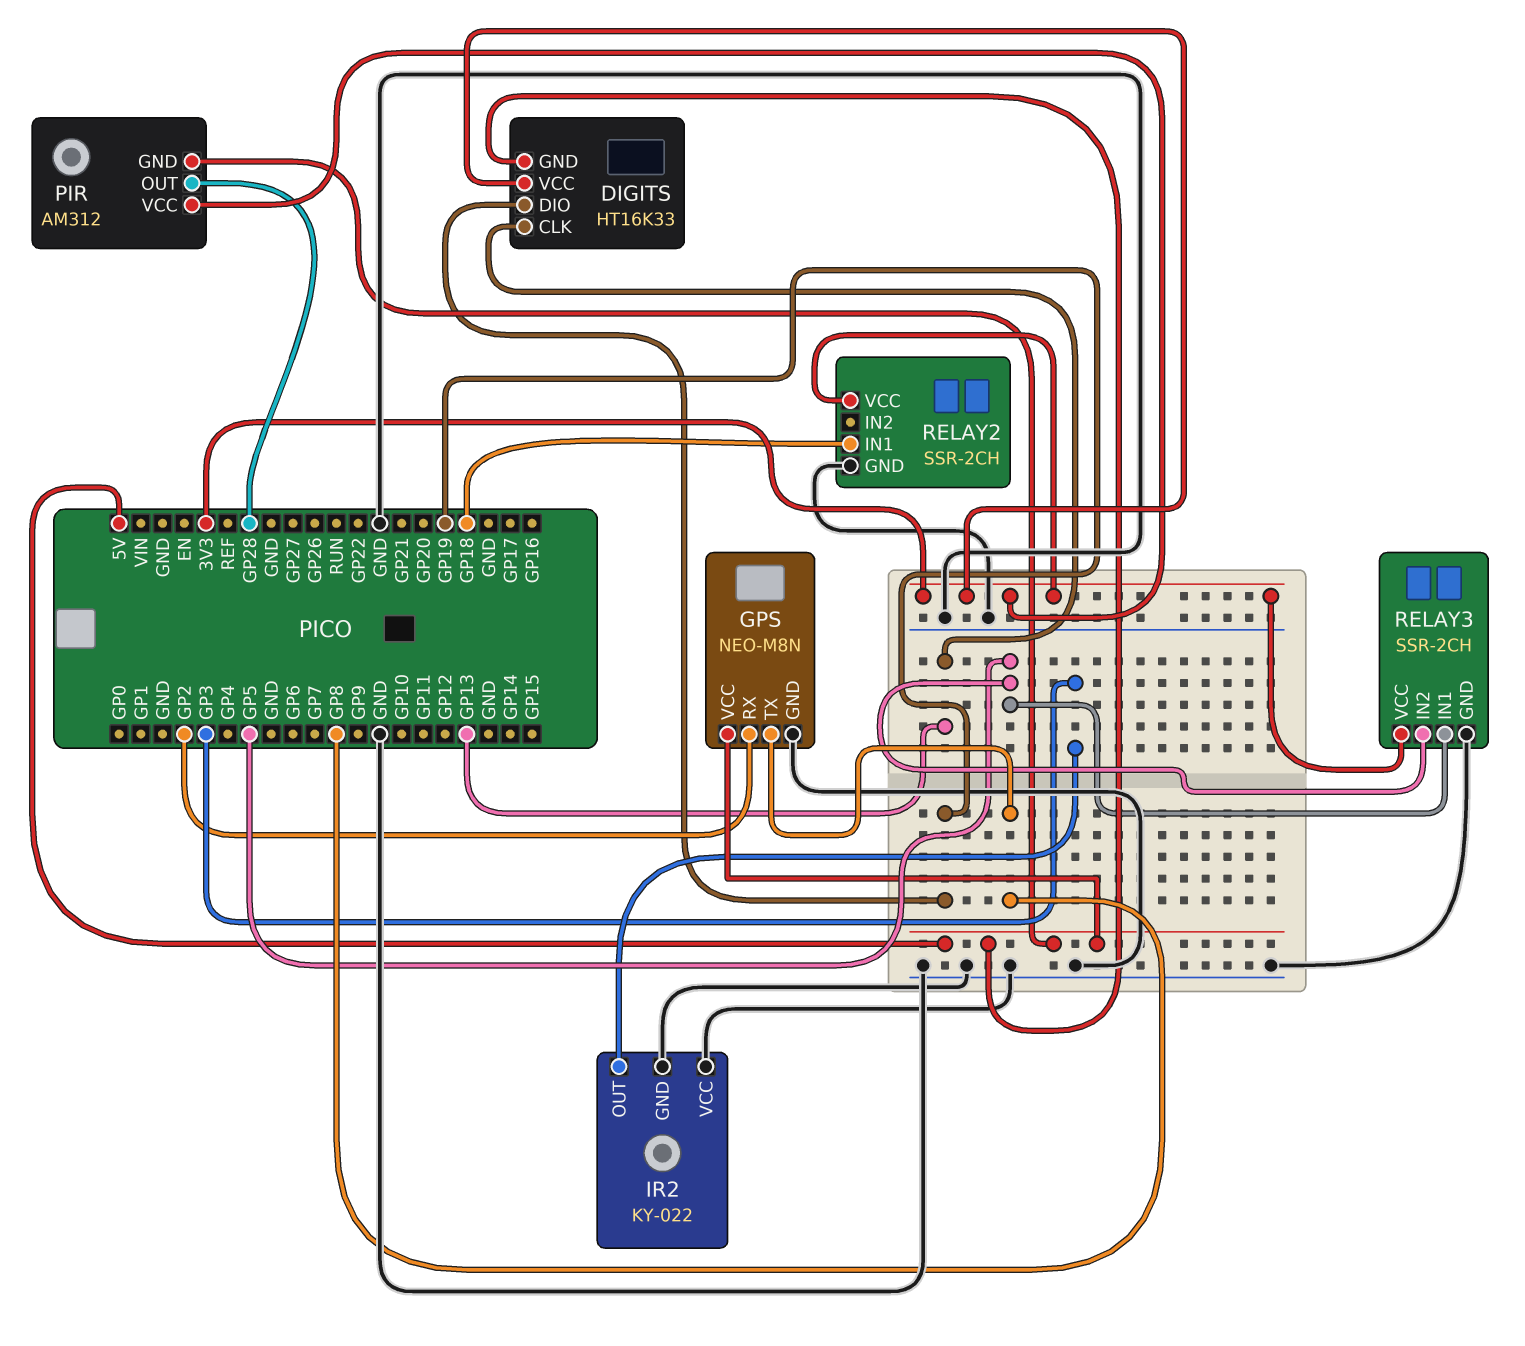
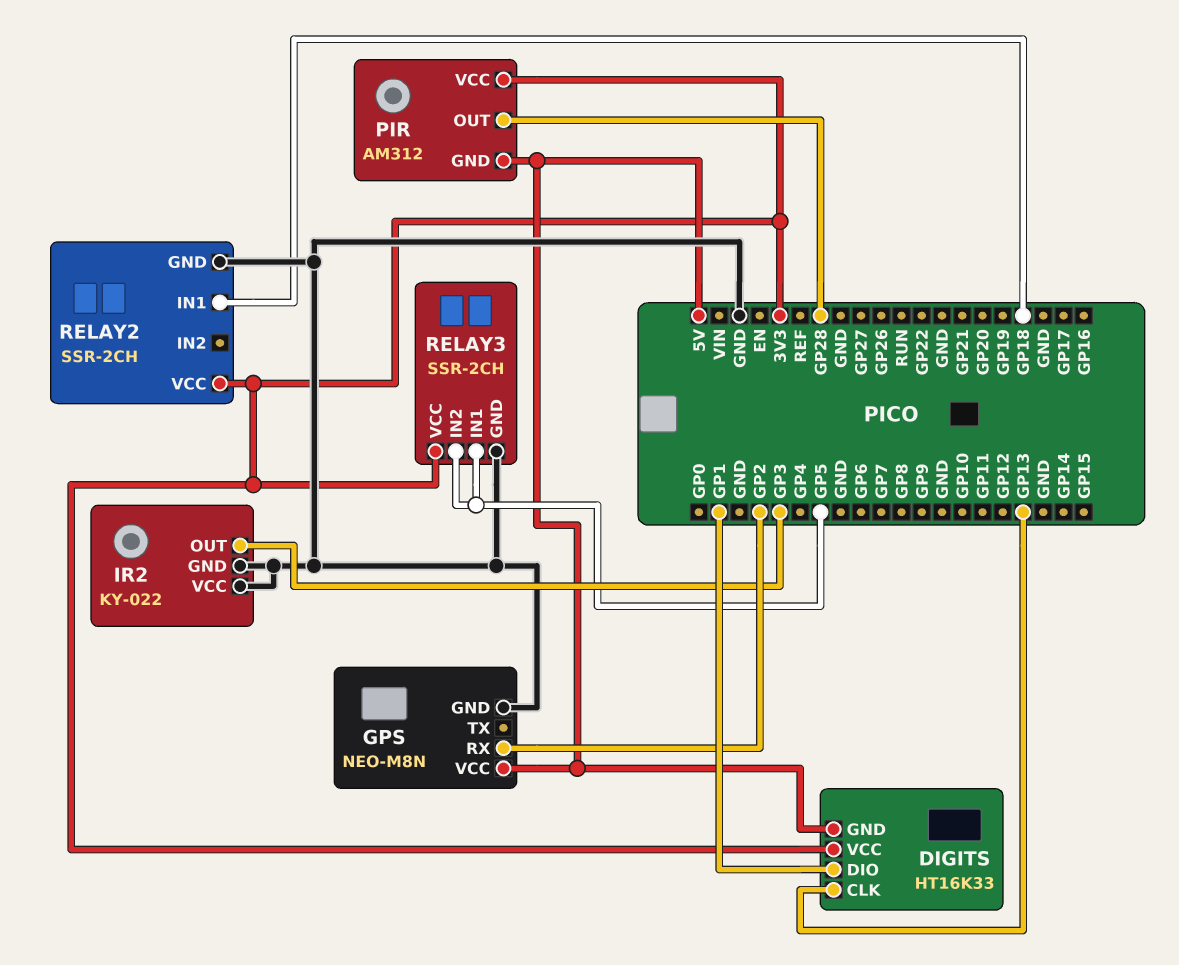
DIGITS pin DIO: GP19 -> GP1
GPS pin TX: GP8 -> none

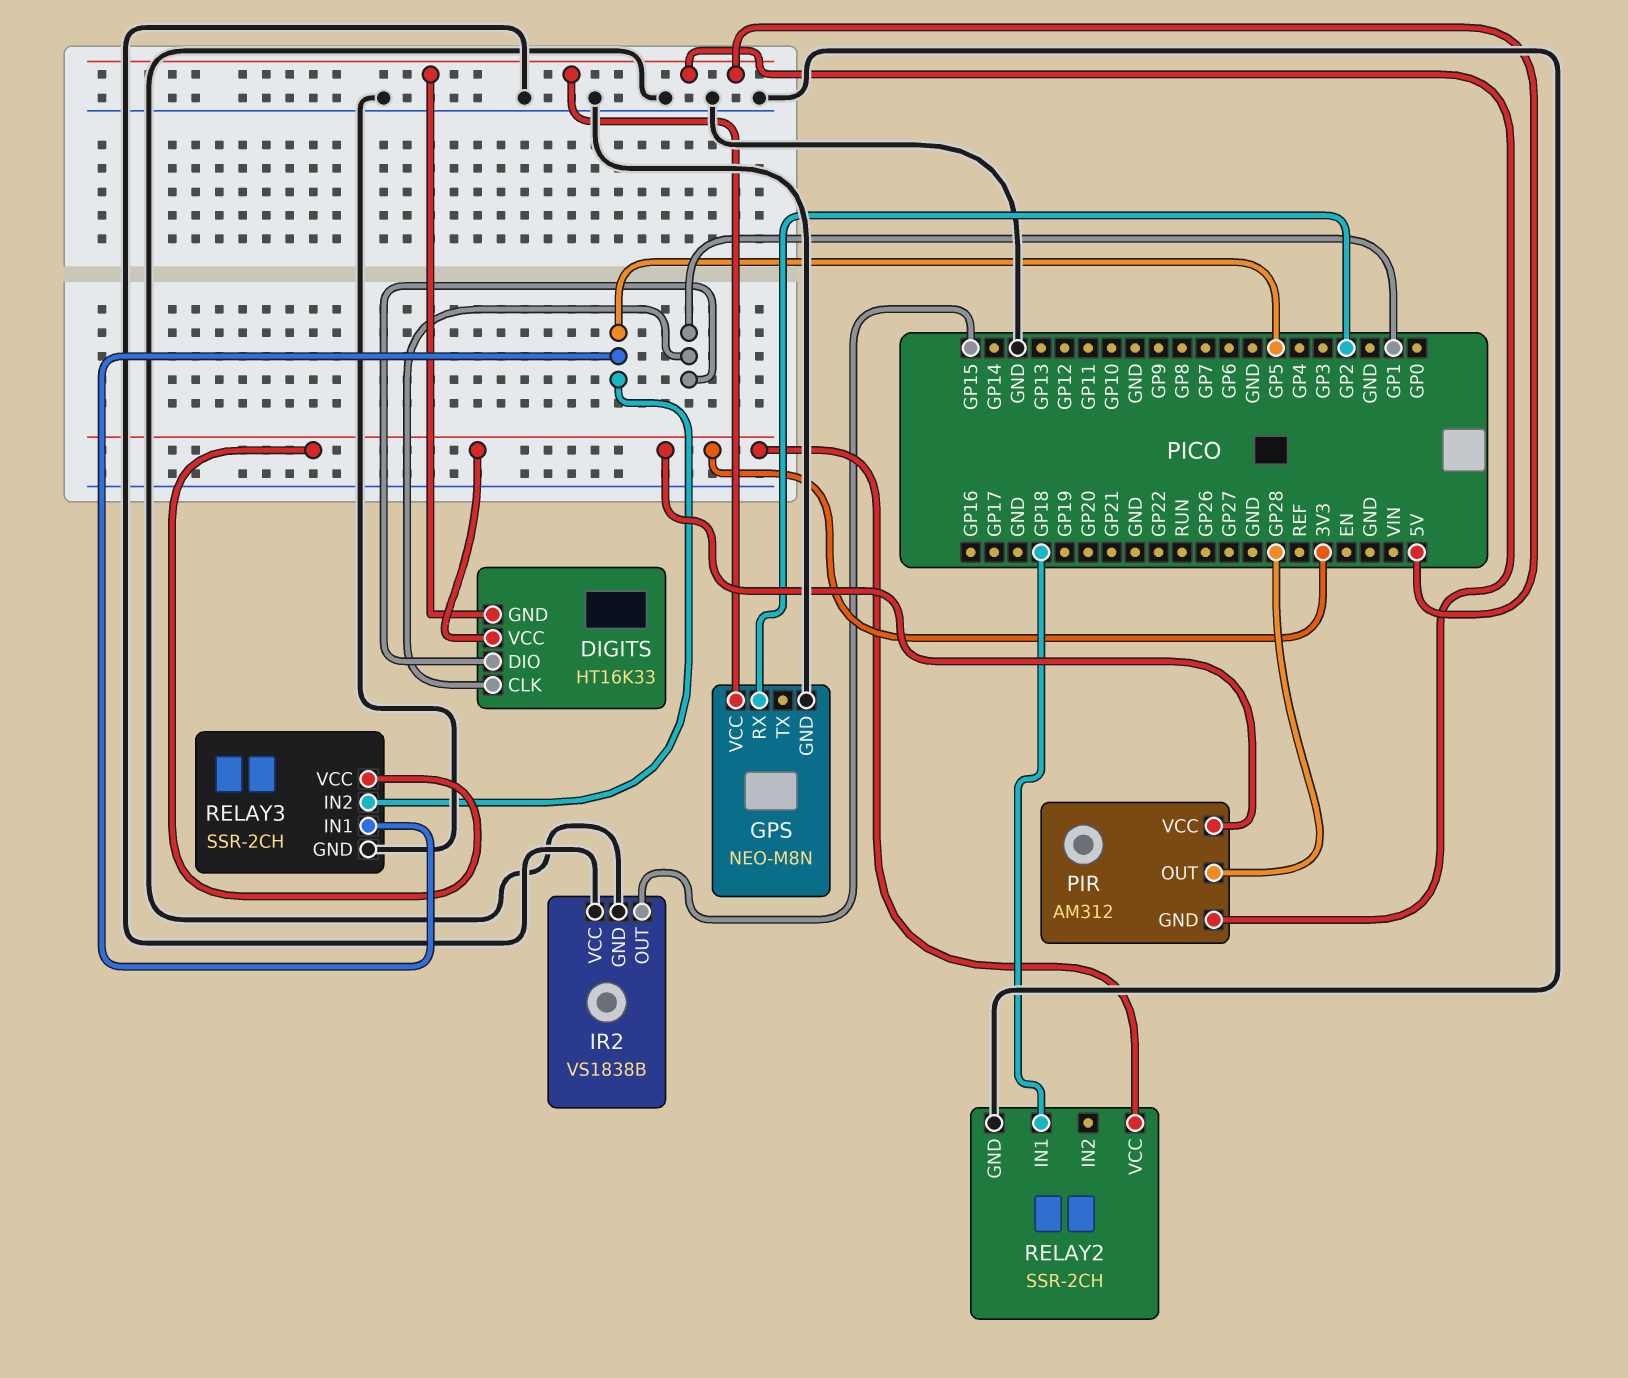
DIGITS pin CLK: GP13 -> GP1
IR2: KY-022 -> VS1838B
IR2 pin OUT: GP3 -> GP15

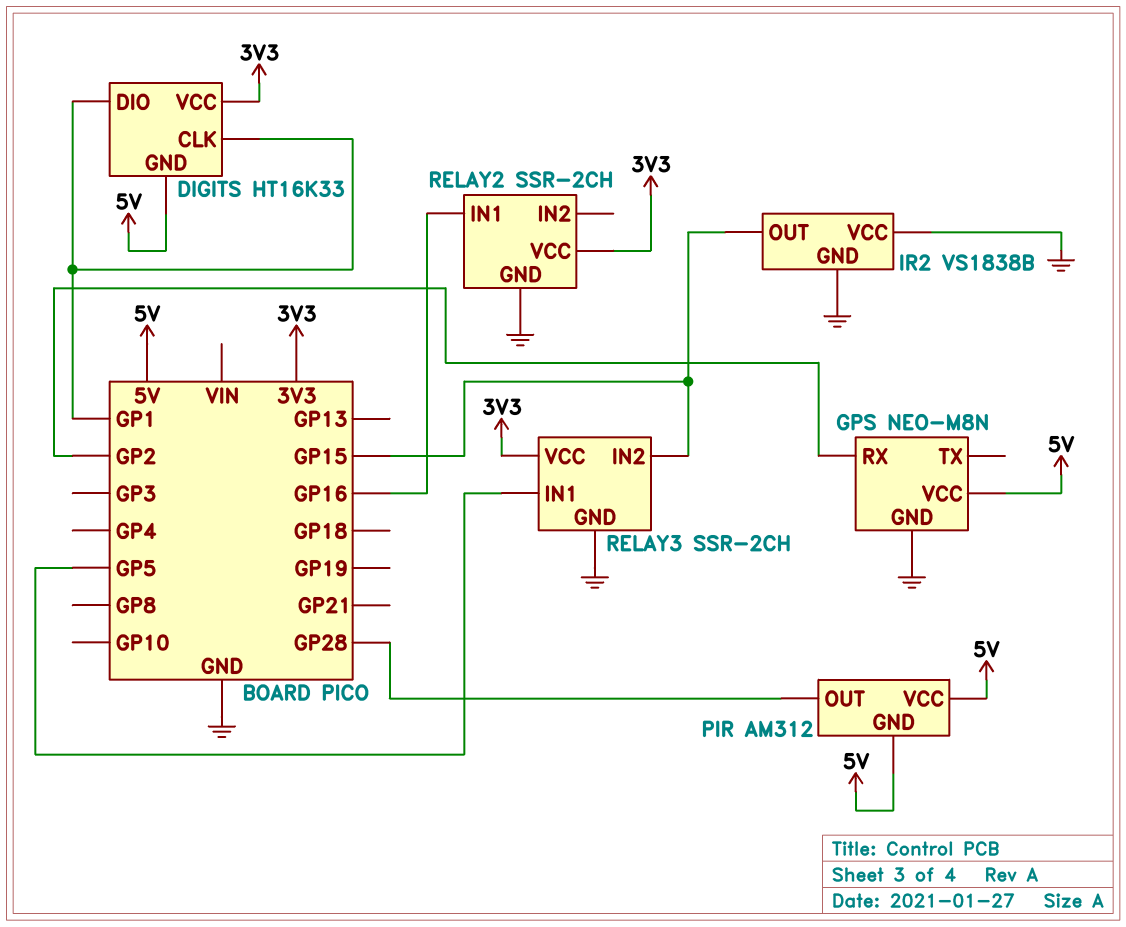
PIR pin VCC: 3V3 -> 5V
RELAY2 pin IN1: GP18 -> GP16
RELAY3 pin IN2: GP5 -> GP15

